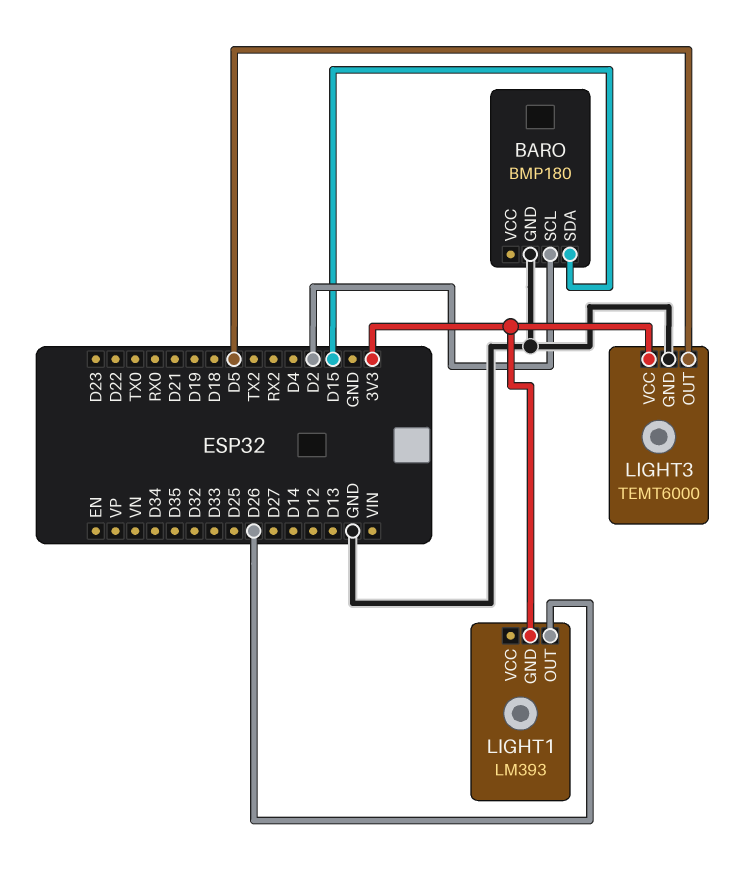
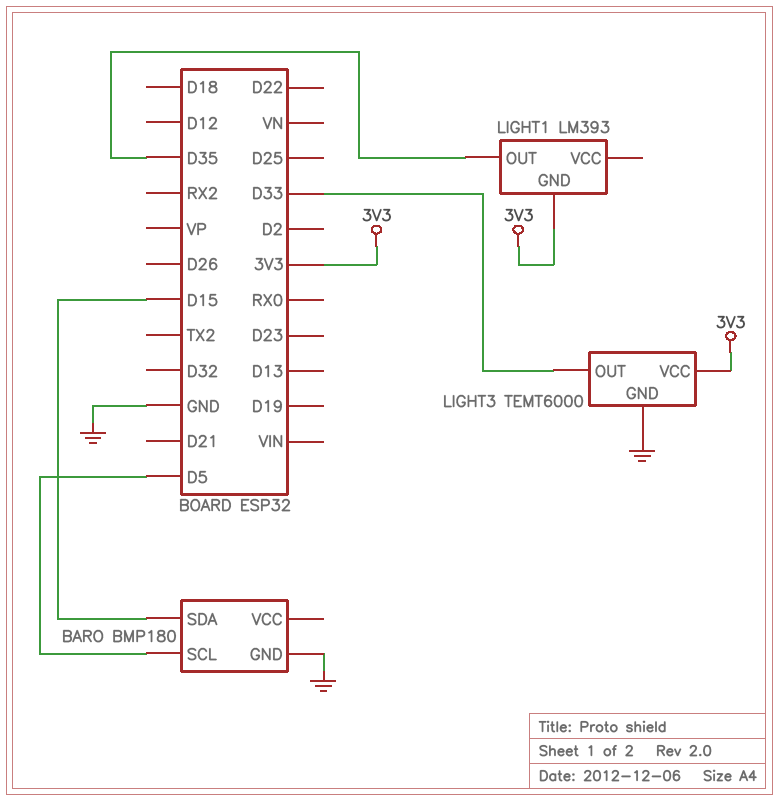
BARO pin SCL: D2 -> D5
LIGHT1 pin OUT: D26 -> D35
LIGHT3 pin OUT: D5 -> D33

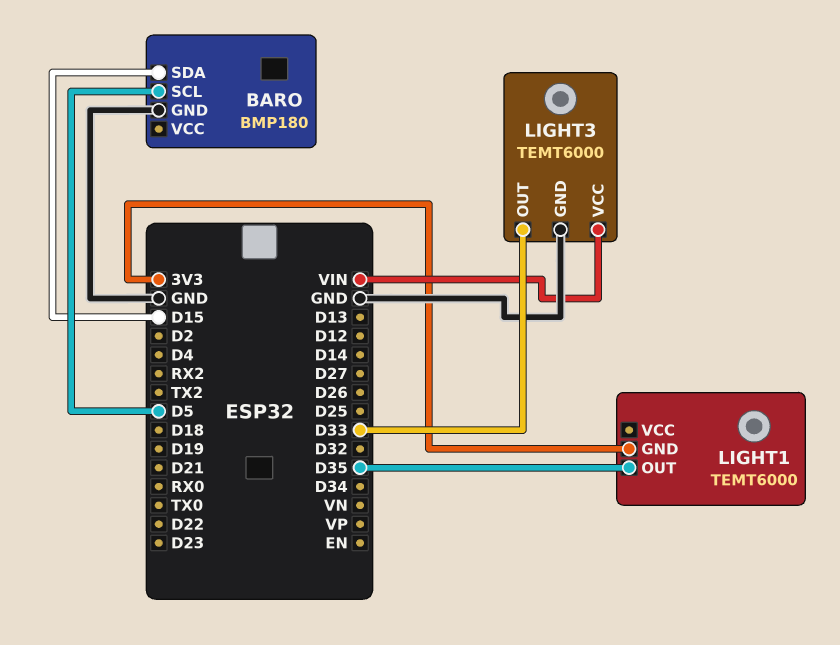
LIGHT1: LM393 -> TEMT6000
LIGHT3 pin VCC: 3V3 -> VIN

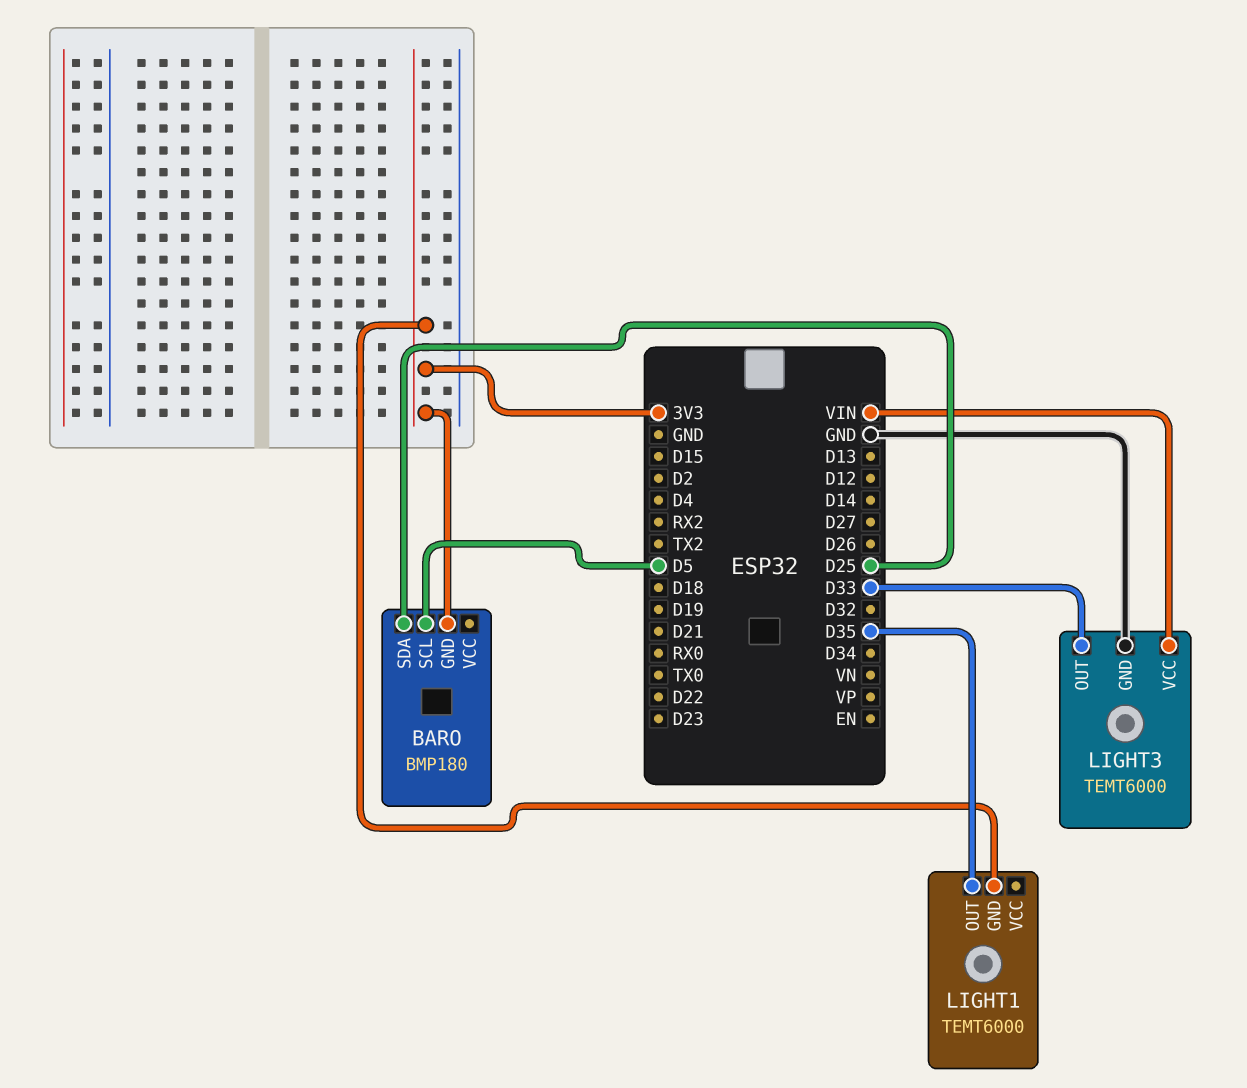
BARO pin GND: GND -> 3V3
BARO pin SDA: D15 -> D25

